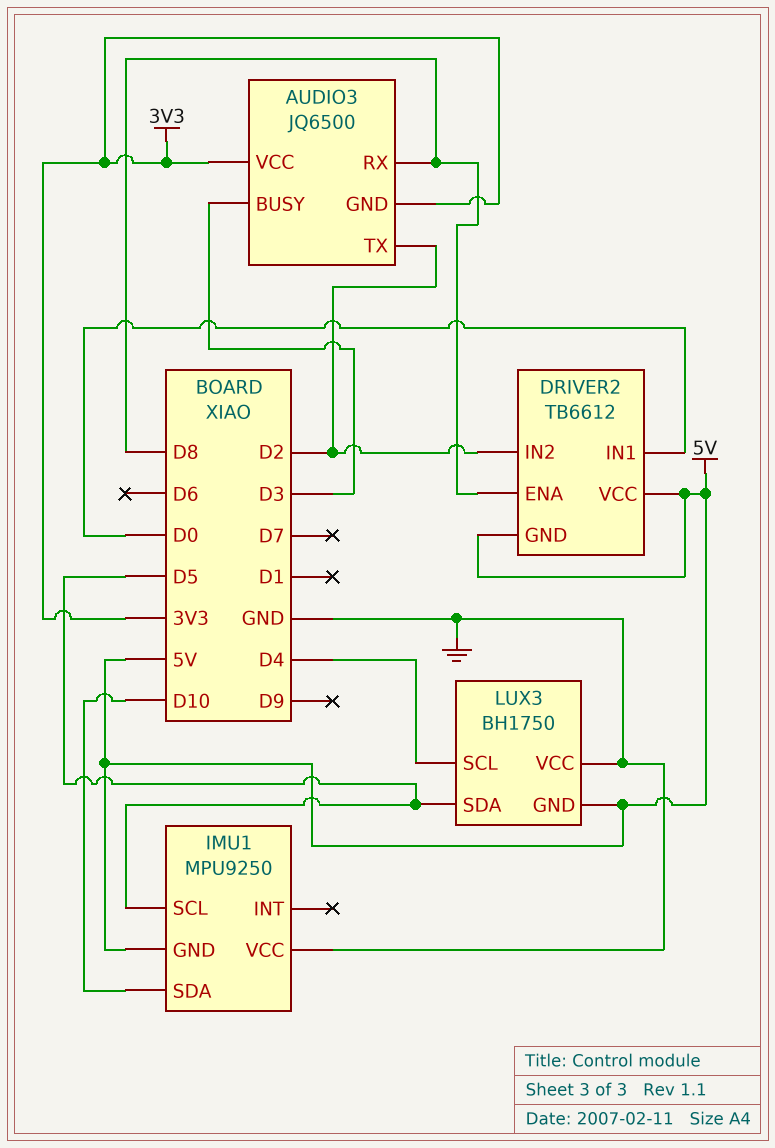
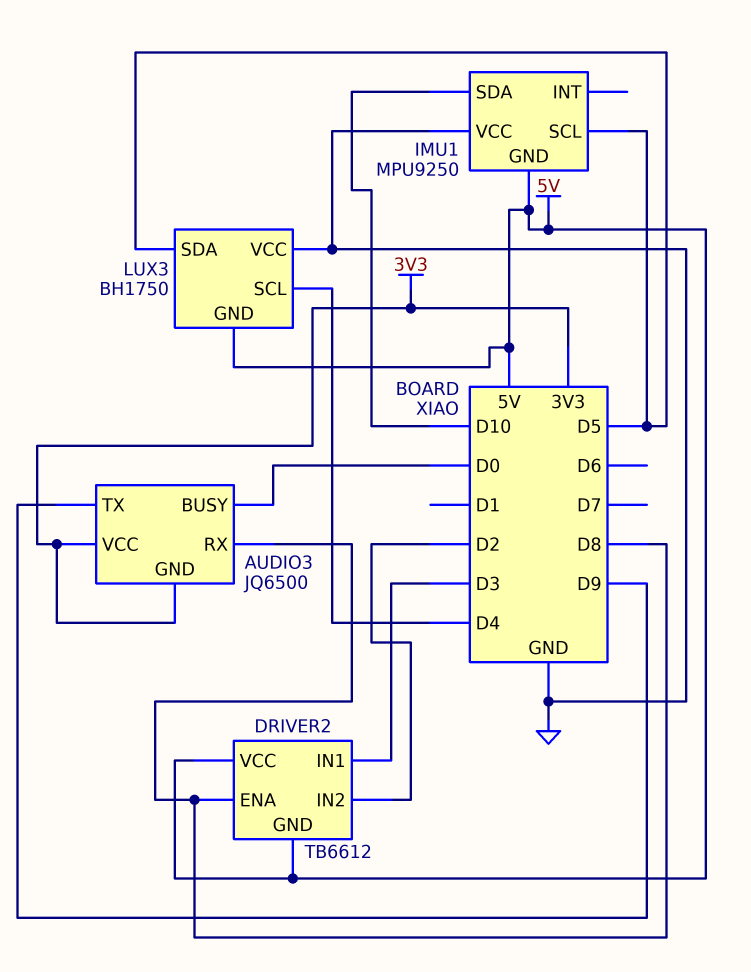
AUDIO3 pin BUSY: D3 -> D0
AUDIO3 pin TX: D2 -> D9
DRIVER2 pin IN1: D0 -> D3

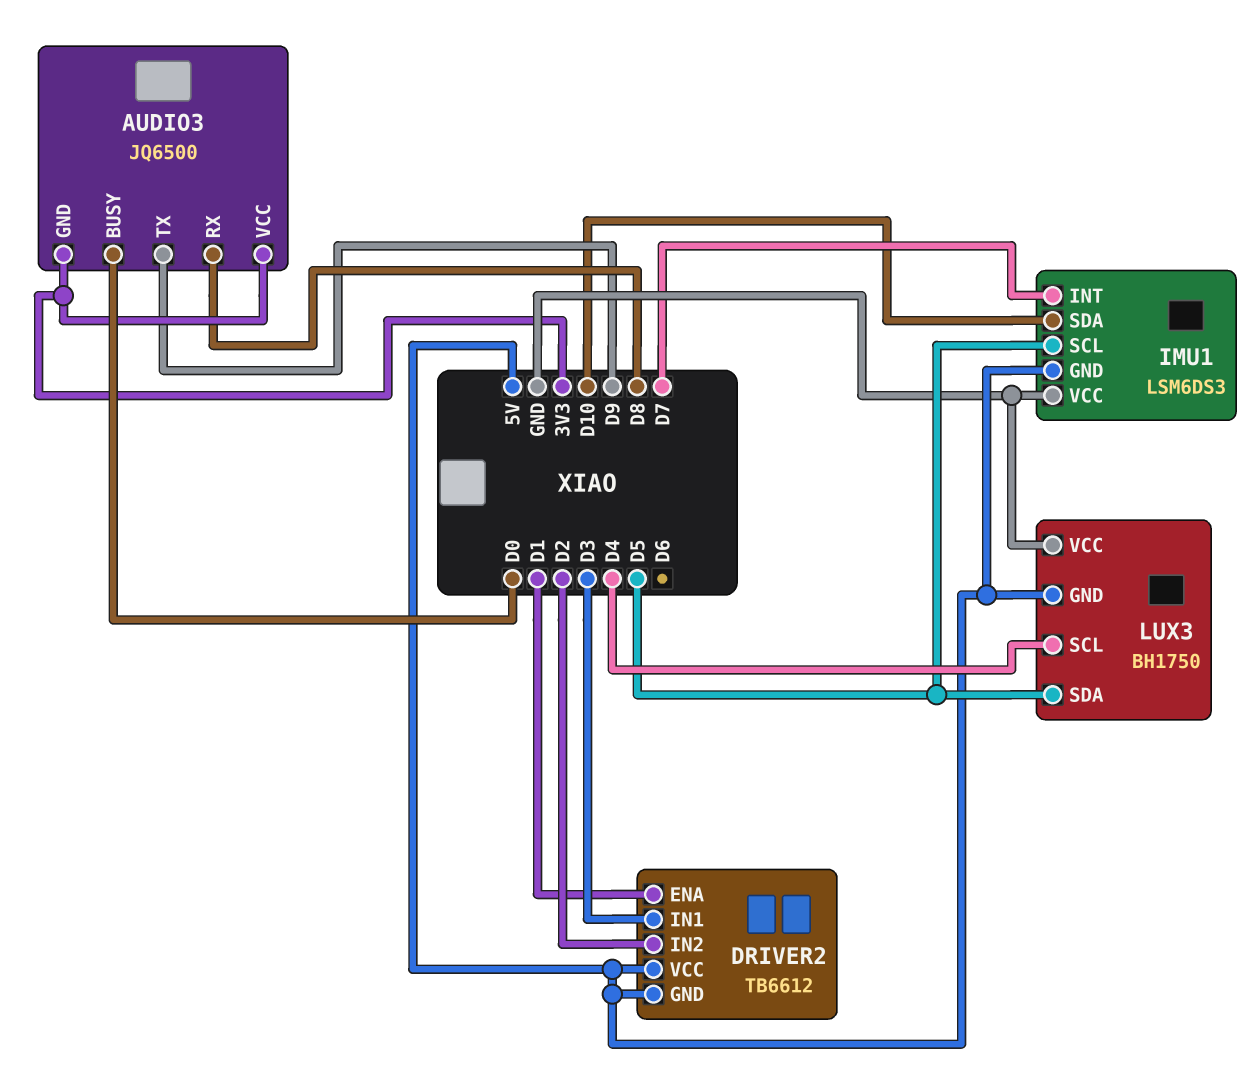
DRIVER2 pin ENA: D8 -> D1
IMU1: MPU9250 -> LSM6DS3
IMU1 pin INT: none -> D7

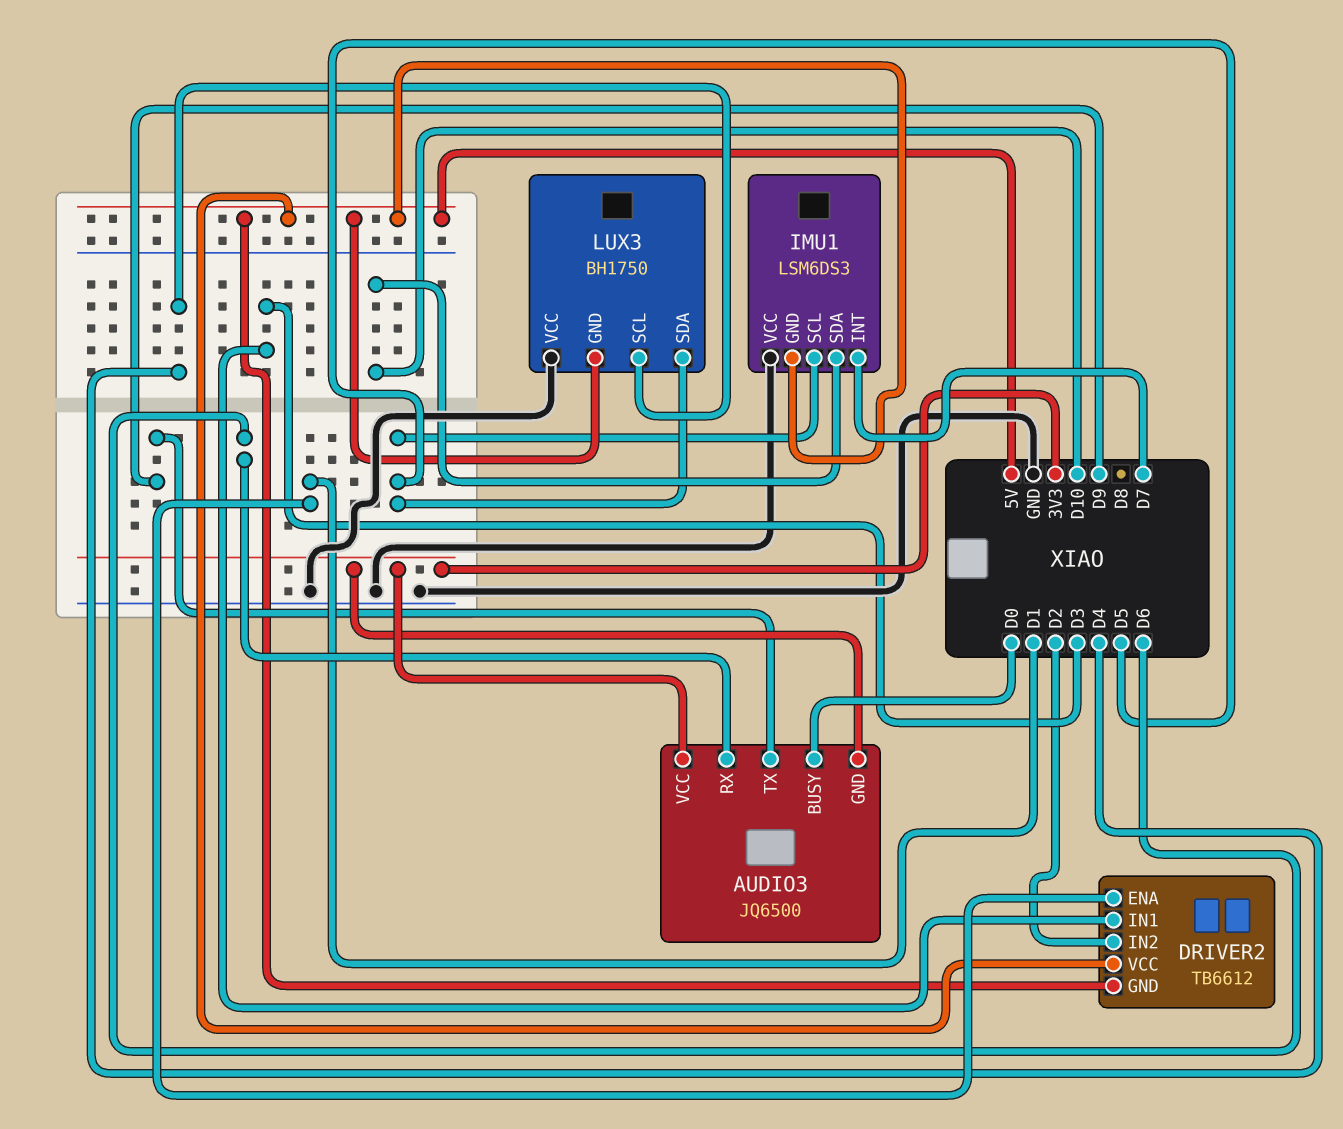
AUDIO3 pin RX: D8 -> D6

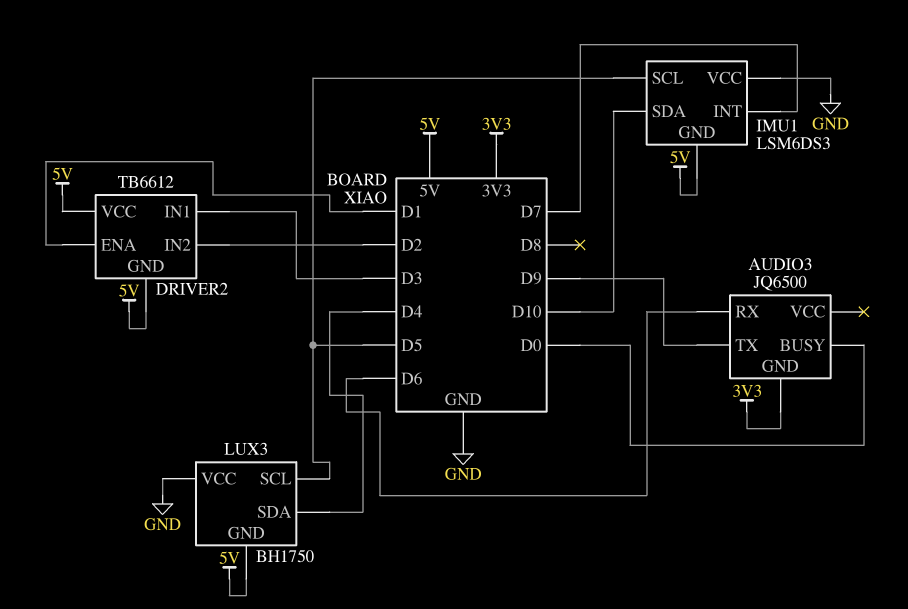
AUDIO3 pin VCC: 3V3 -> none
LUX3 pin SCL: D4 -> D5
LUX3 pin SDA: D5 -> D4

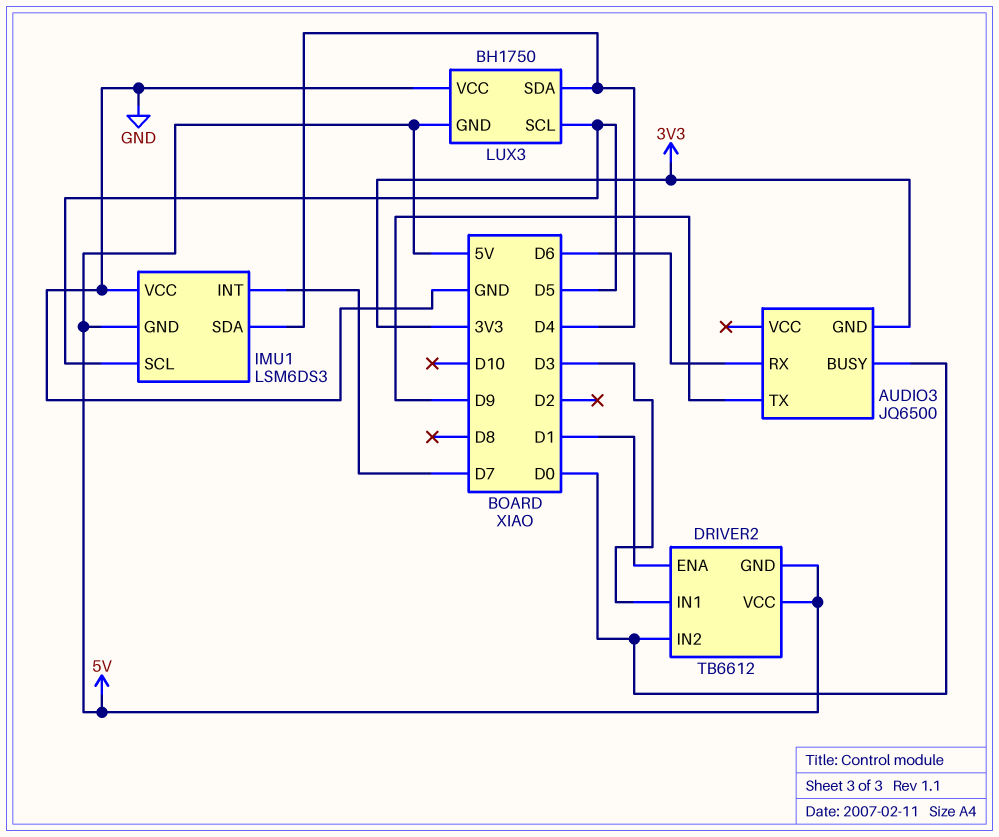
DRIVER2 pin IN2: D2 -> D0
IMU1 pin SDA: D10 -> D4

